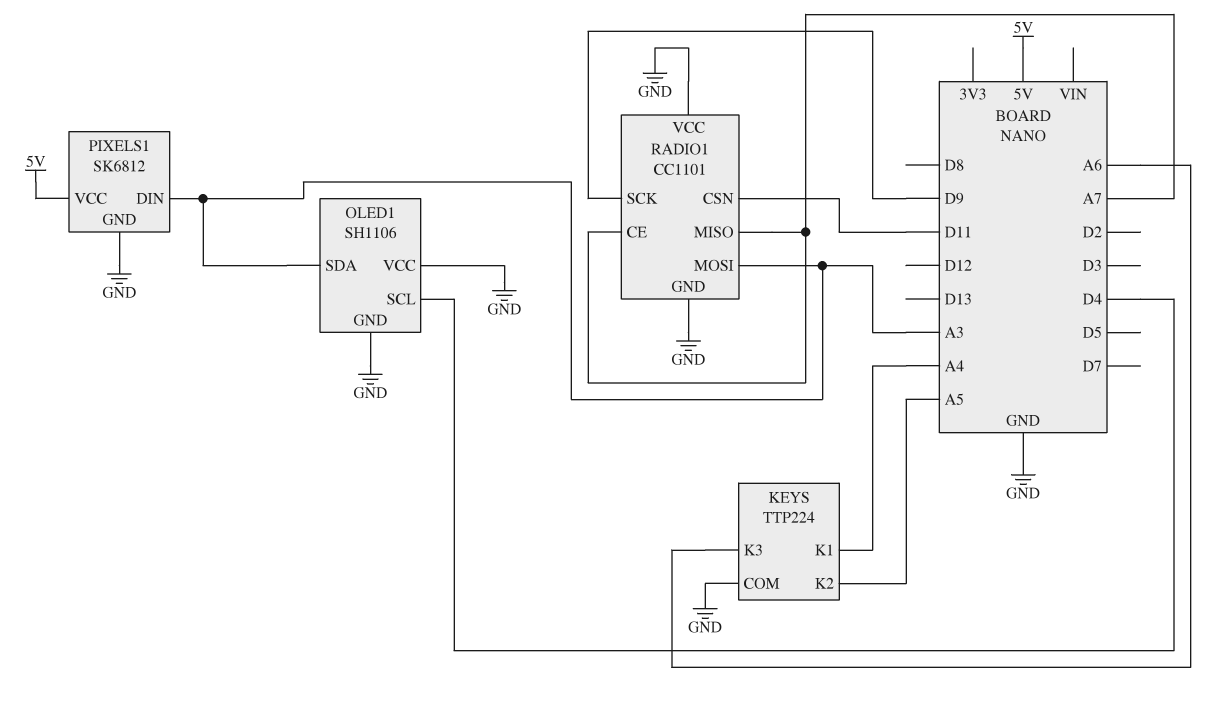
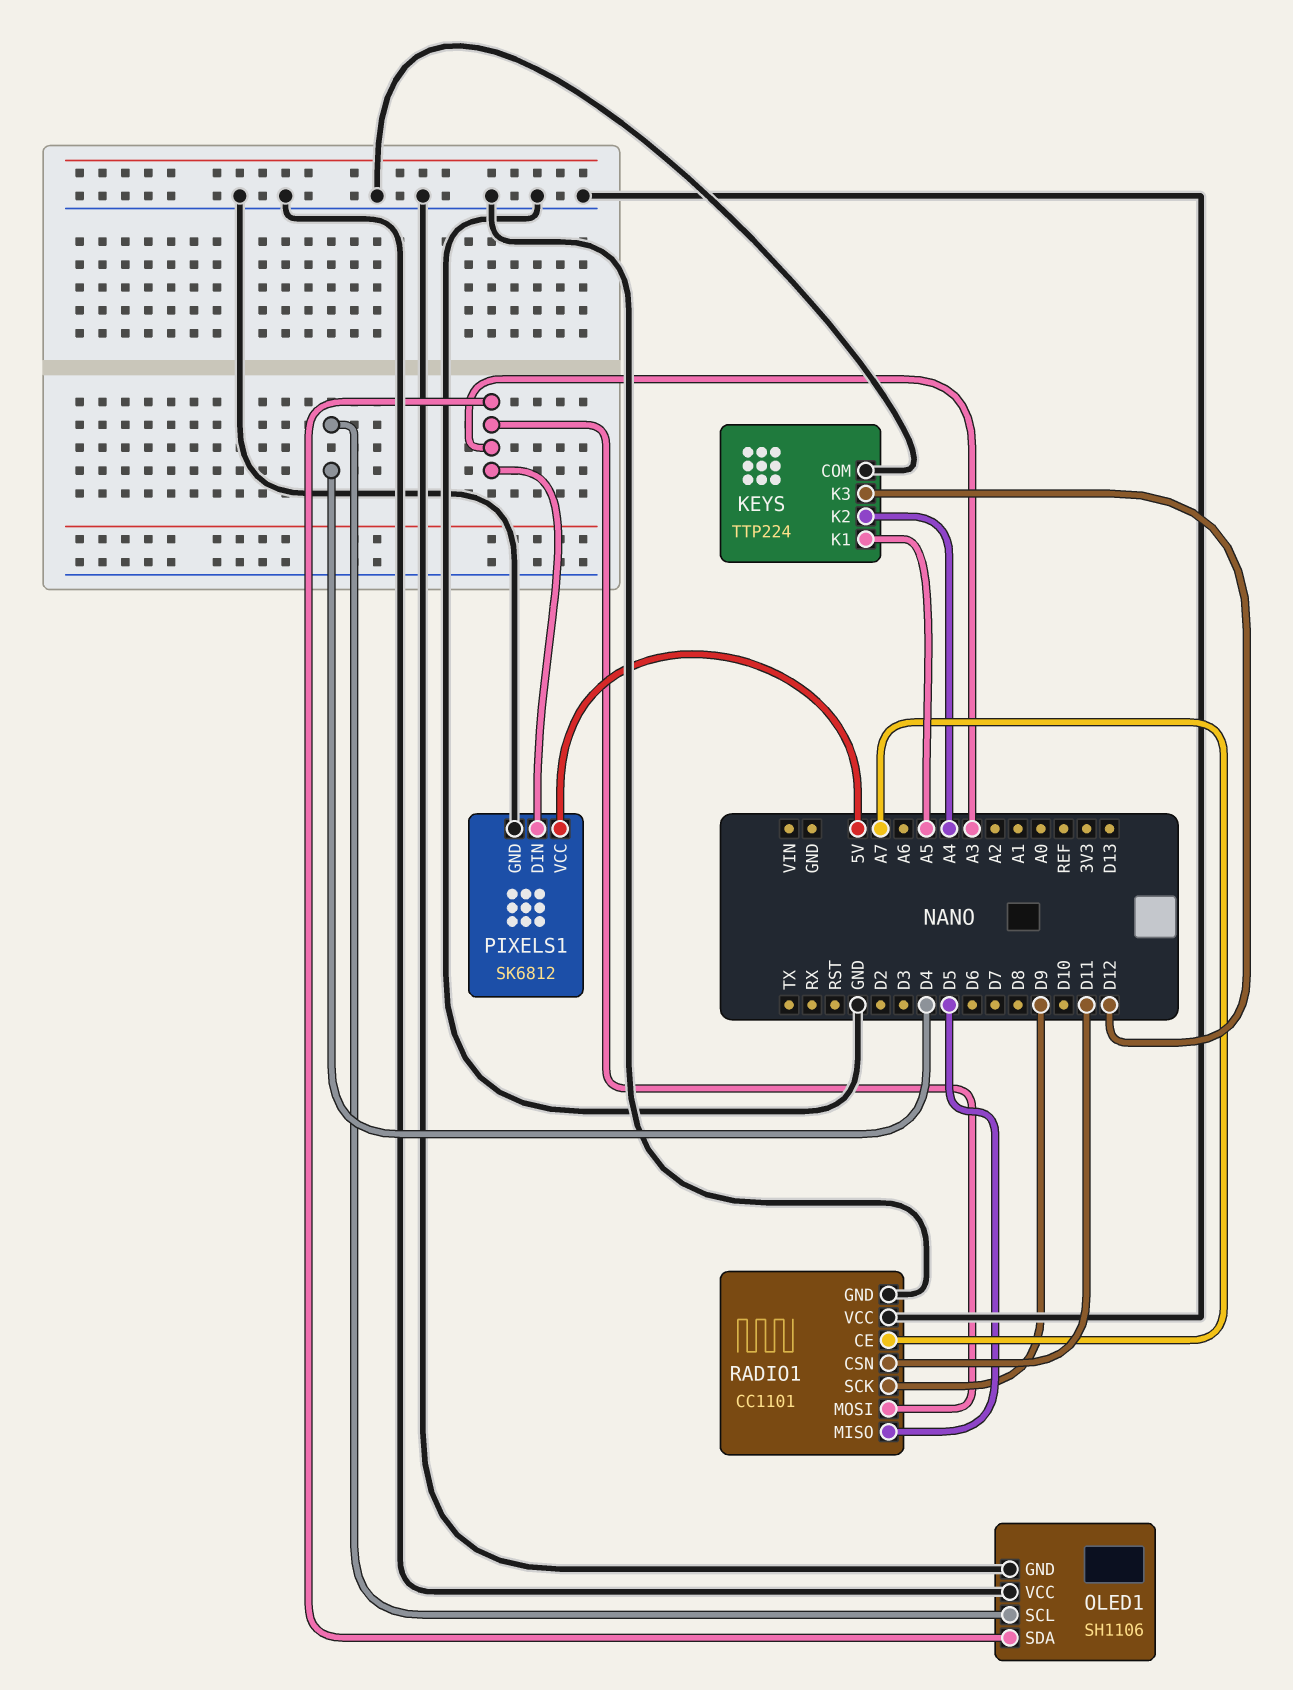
KEYS pin K1: A4 -> A5
KEYS pin K2: A5 -> A4
KEYS pin K3: A6 -> D12
RADIO1 pin MISO: A7 -> D5

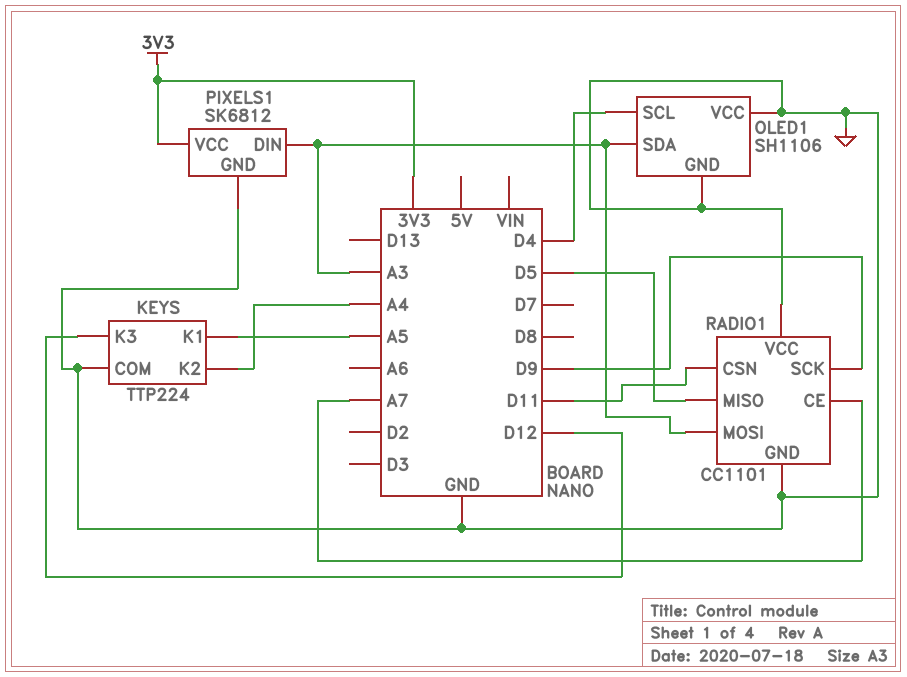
PIXELS1 pin VCC: 5V -> 3V3

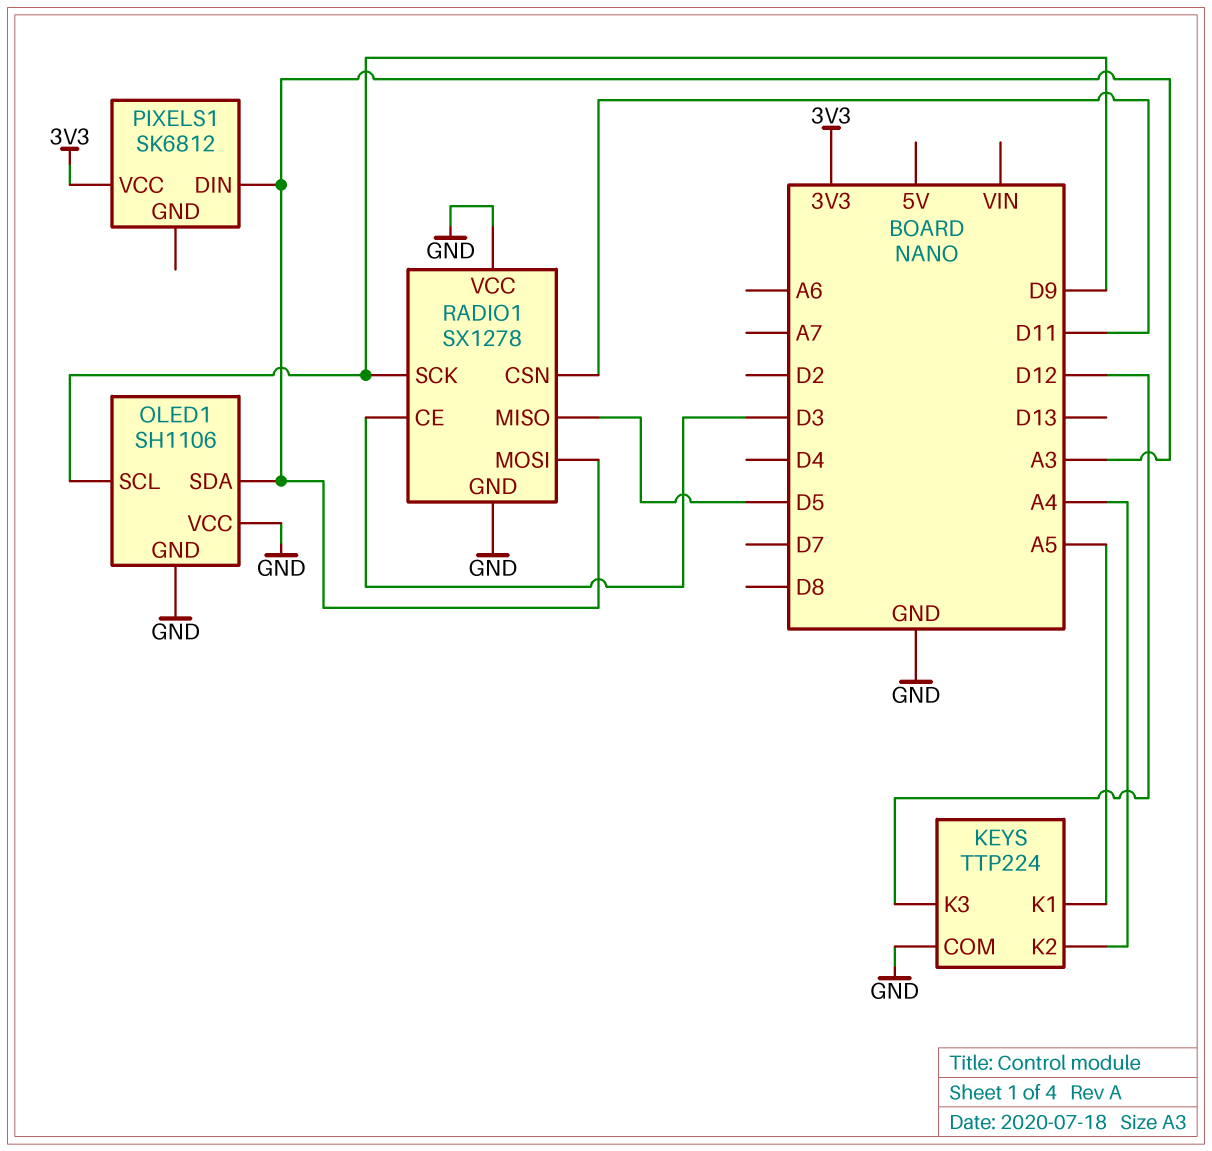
OLED1 pin SCL: D4 -> D9
PIXELS1 pin GND: GND -> none
RADIO1: CC1101 -> SX1278
RADIO1 pin CE: A7 -> D3

